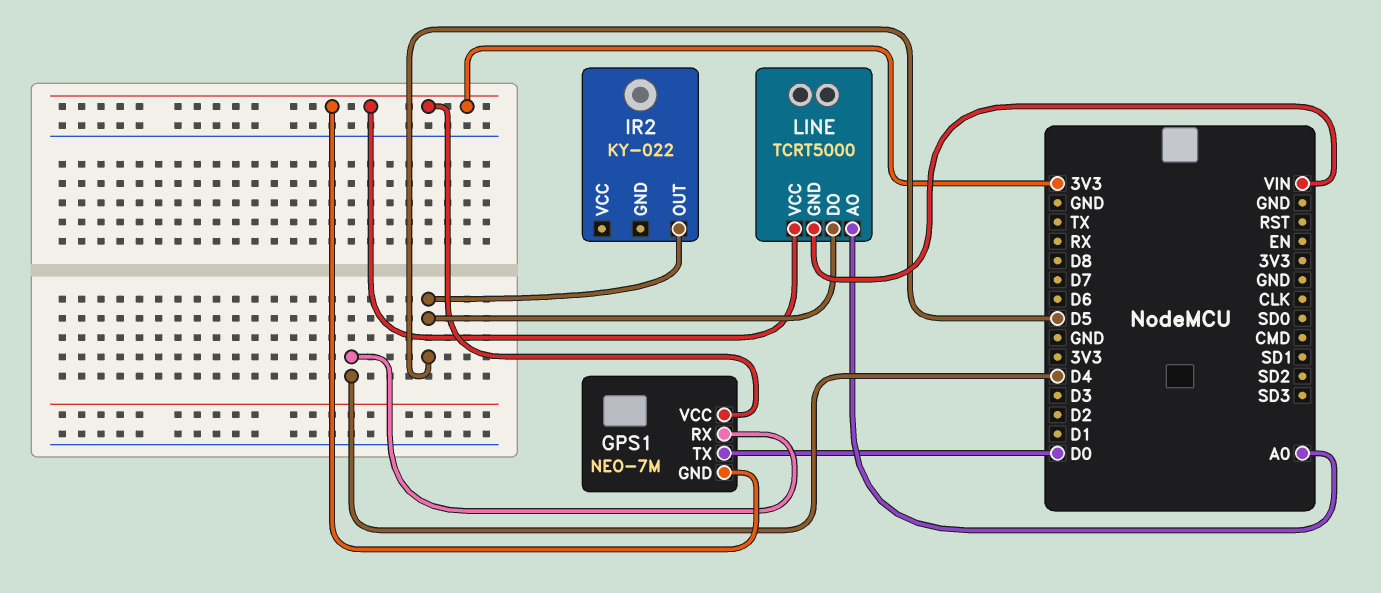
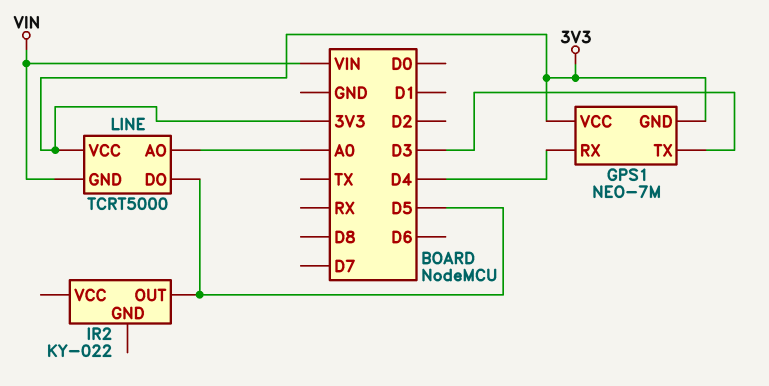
GPS1 pin TX: D0 -> D3

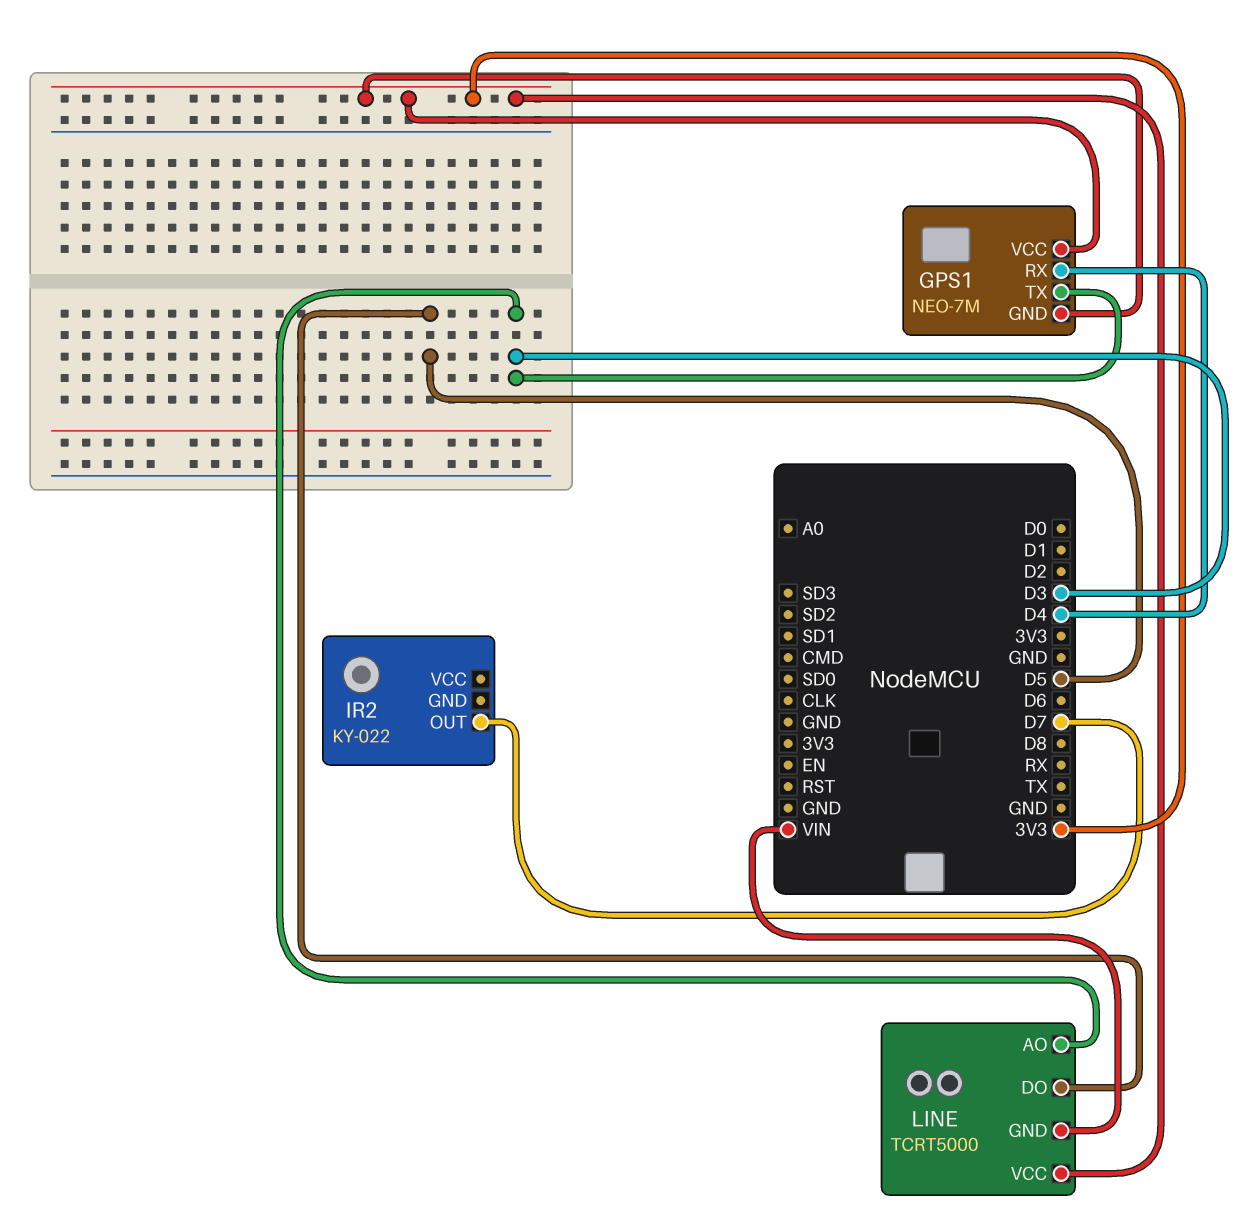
IR2 pin OUT: D5 -> D7
LINE pin AO: A0 -> D3

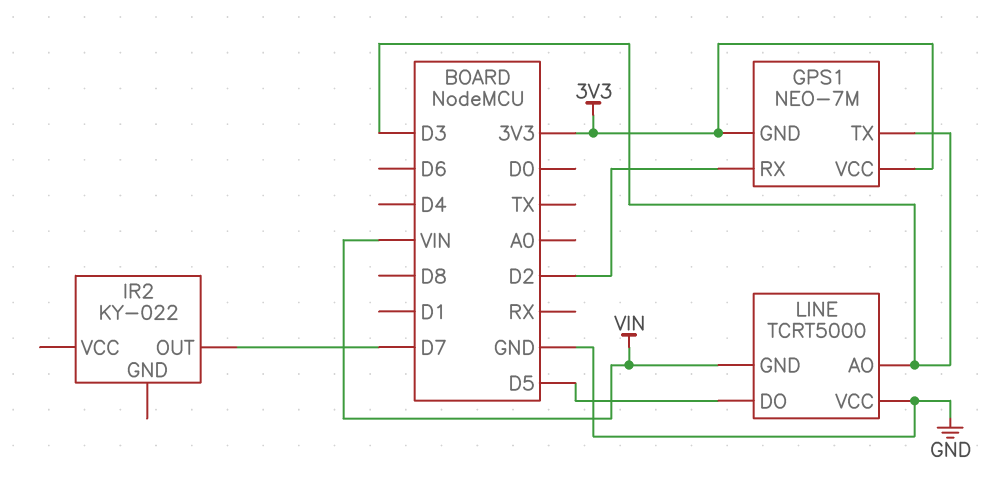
GPS1 pin RX: D4 -> D2
LINE pin VCC: 3V3 -> GND

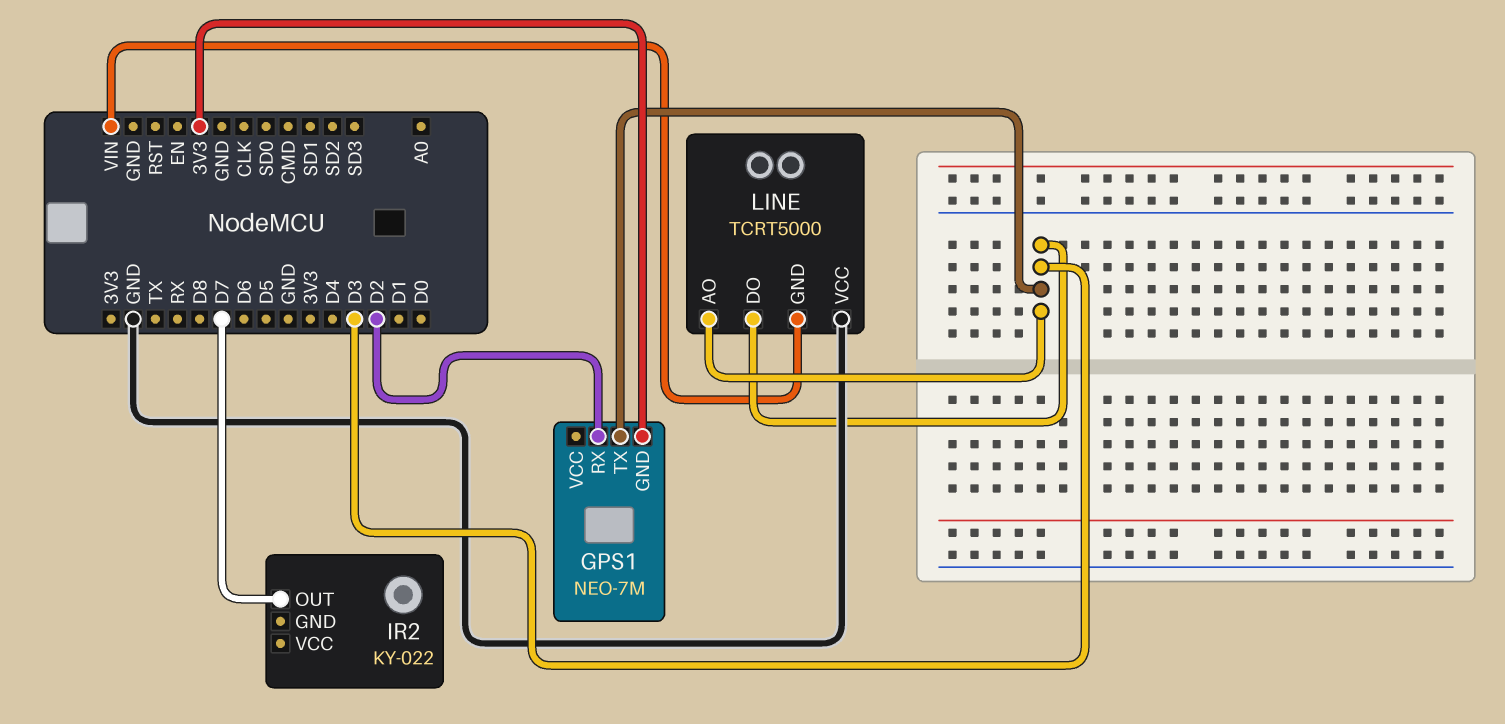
GPS1 pin VCC: 3V3 -> none
LINE pin DO: D5 -> D3

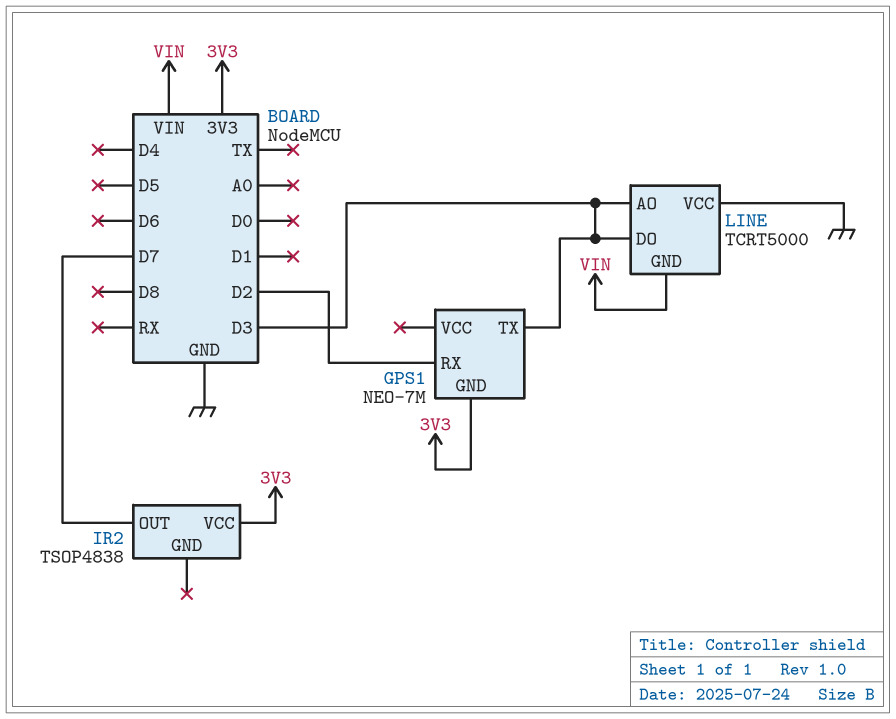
IR2: KY-022 -> TSOP4838
IR2 pin VCC: none -> 3V3

